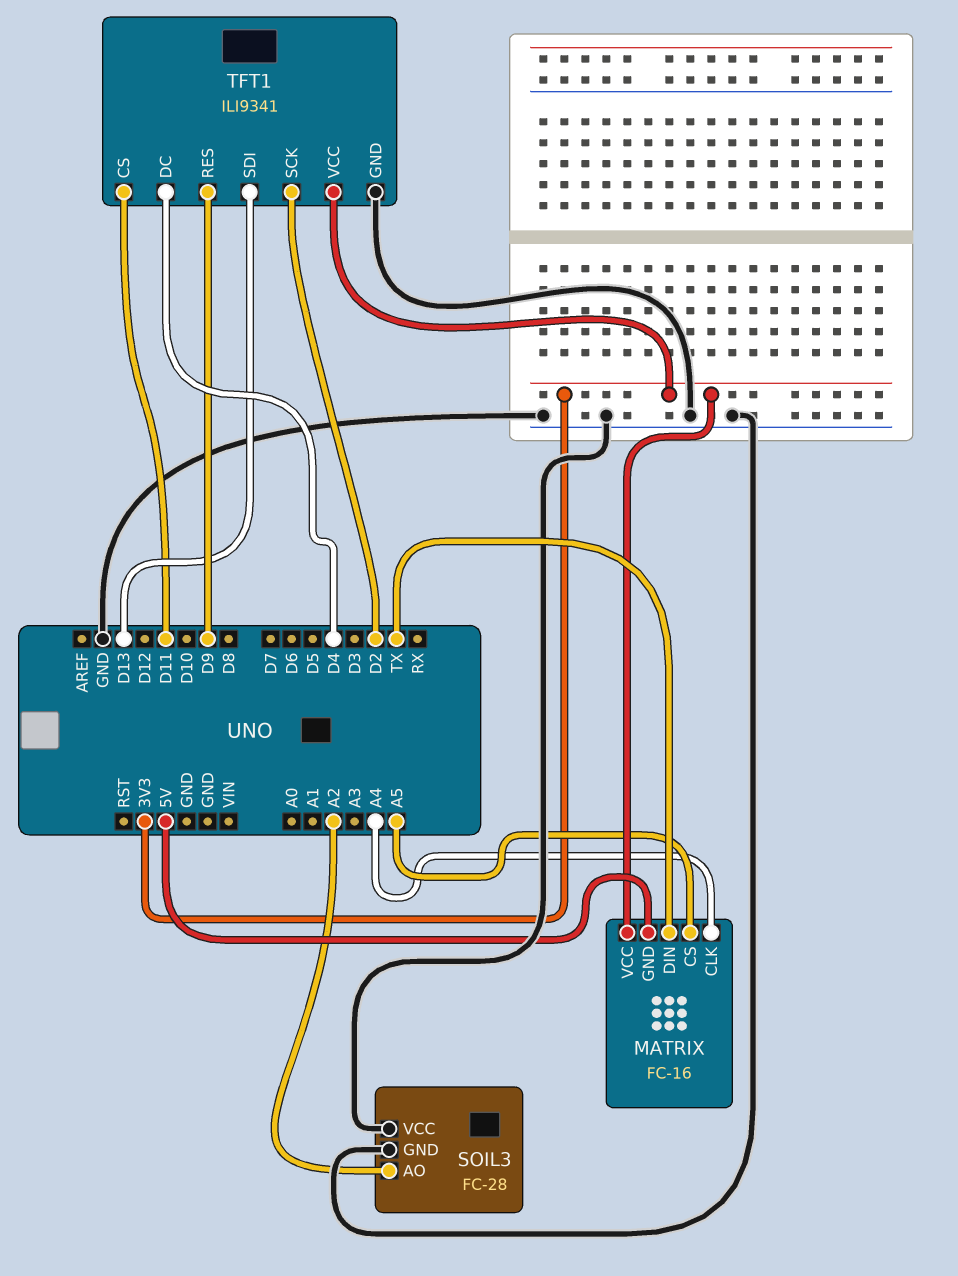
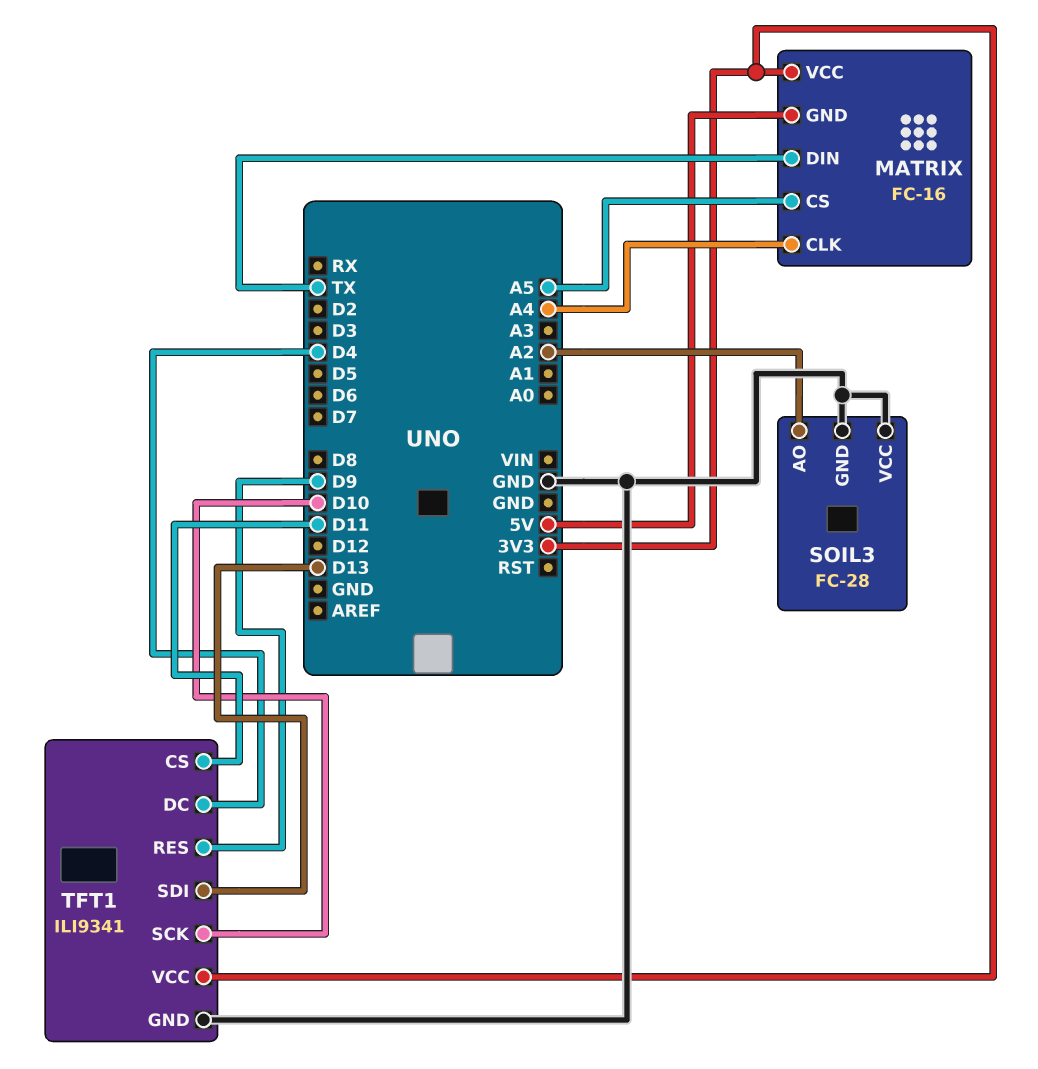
TFT1 pin SCK: D2 -> D10

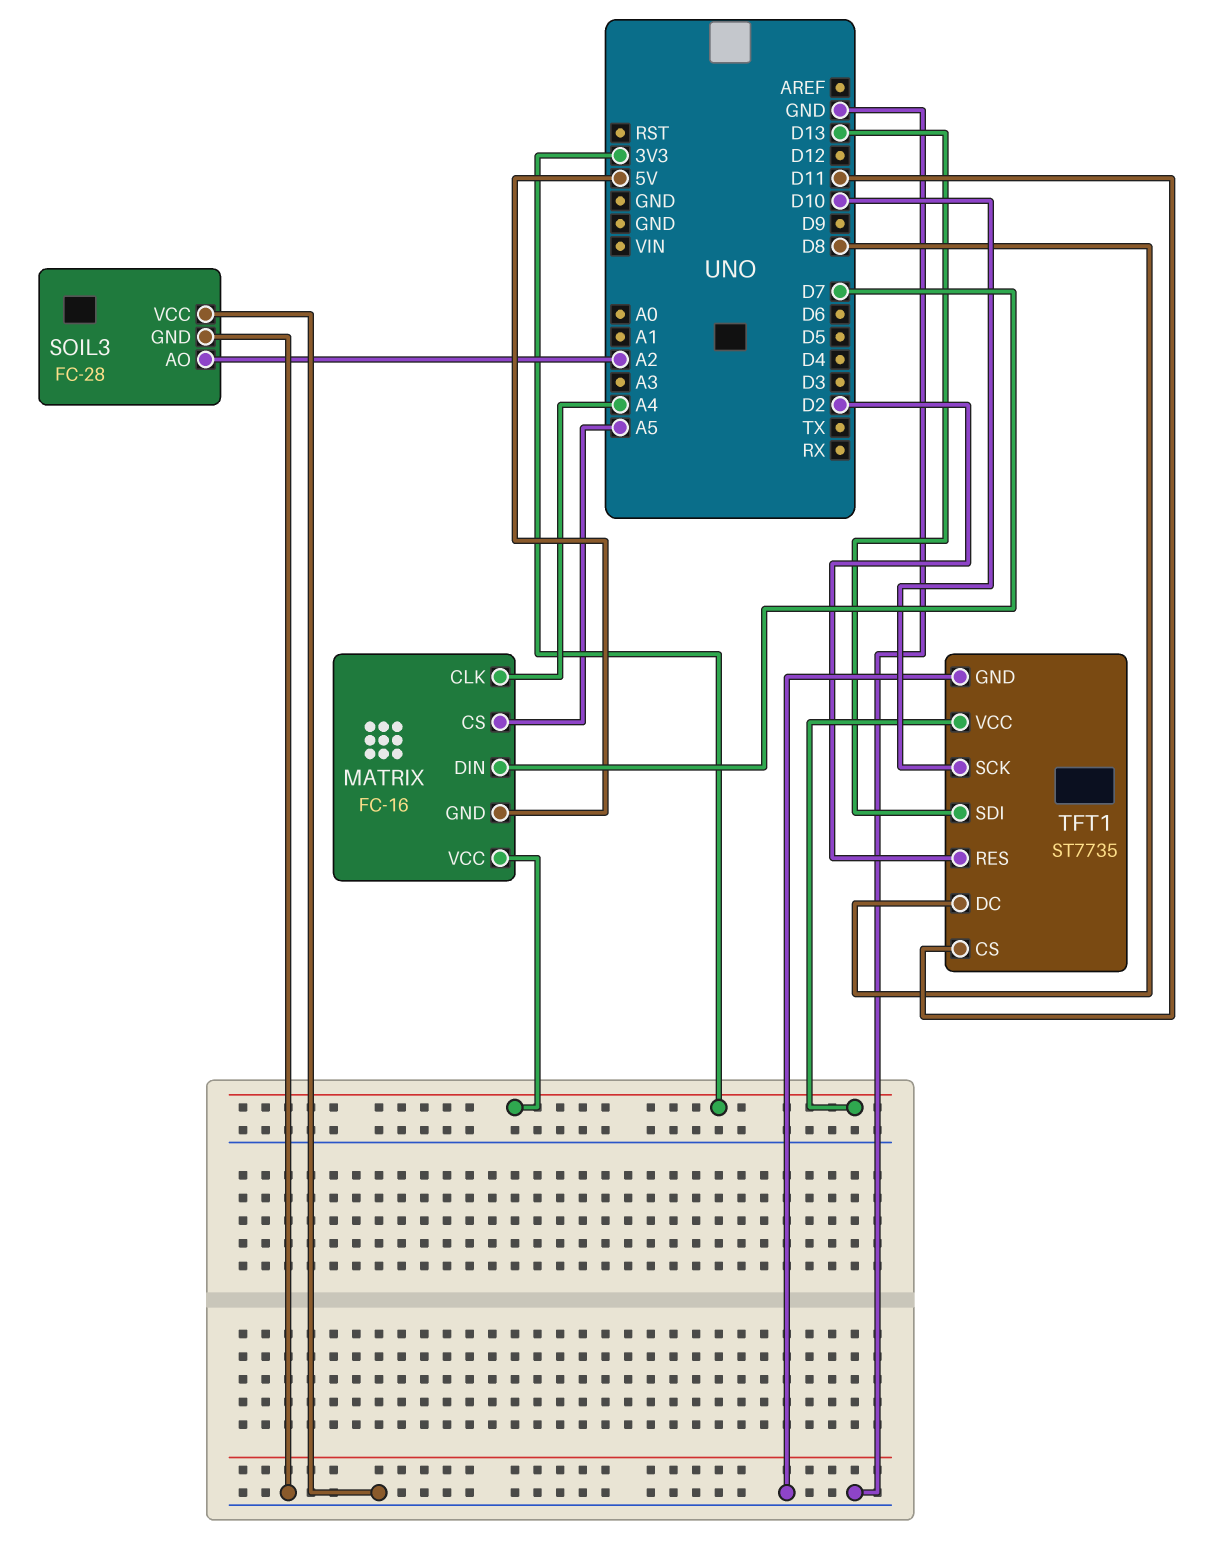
MATRIX pin DIN: TX -> D7
TFT1: ILI9341 -> ST7735
TFT1 pin DC: D4 -> D8
TFT1 pin RES: D9 -> D2

